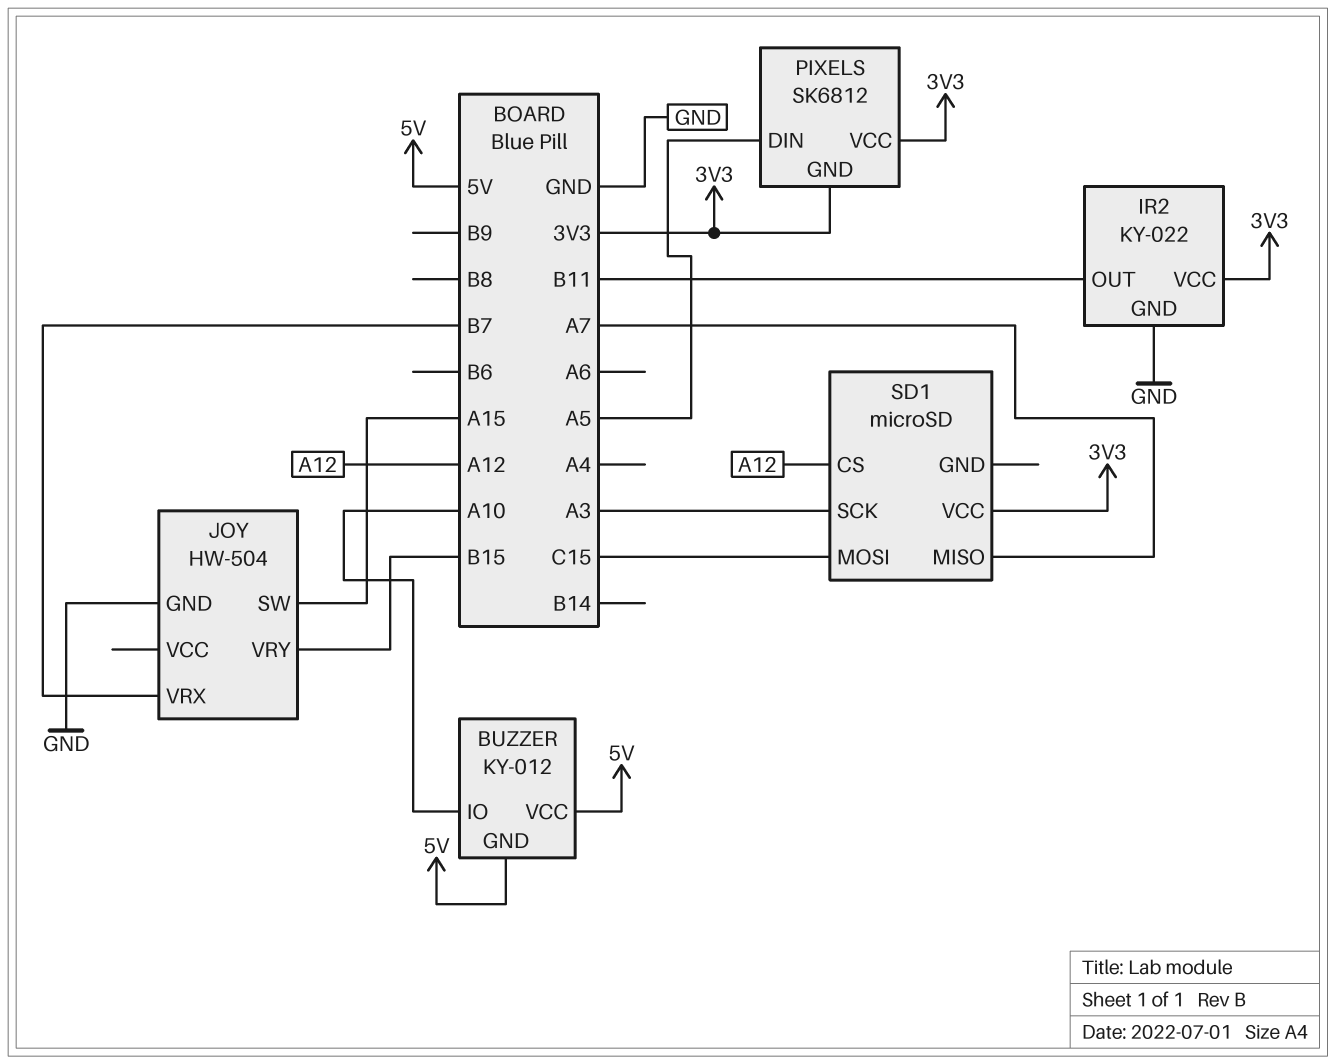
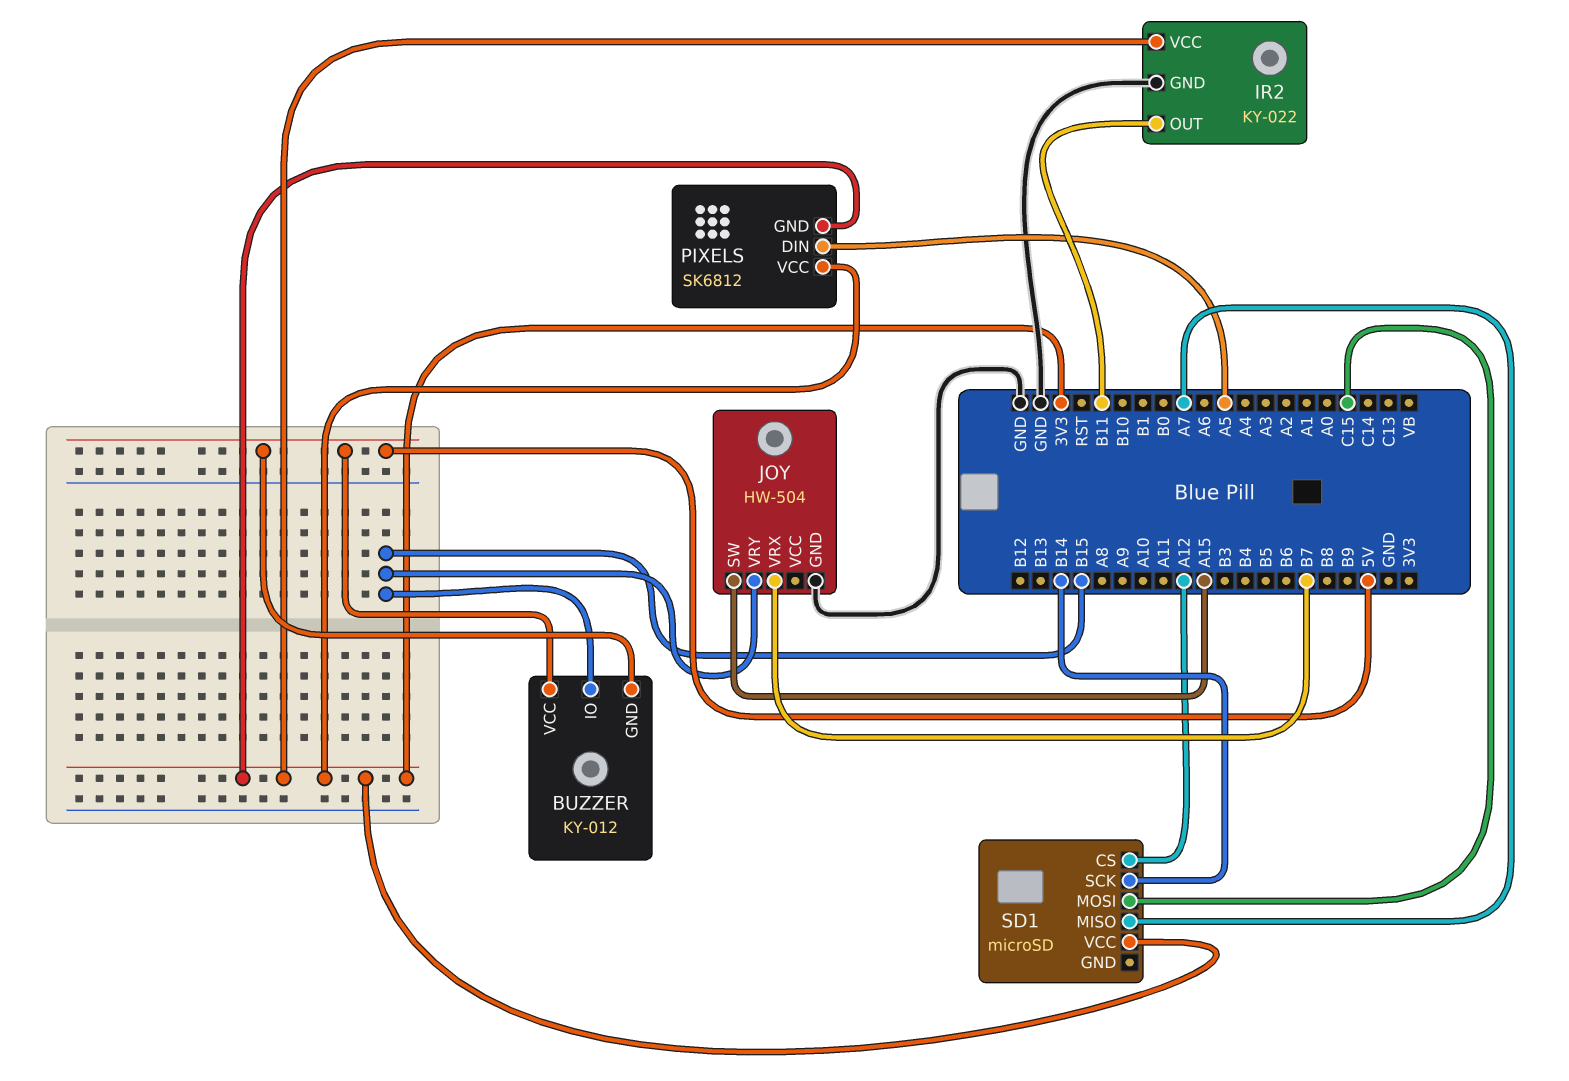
BUZZER pin IO: A10 -> B15
SD1 pin SCK: A3 -> B14

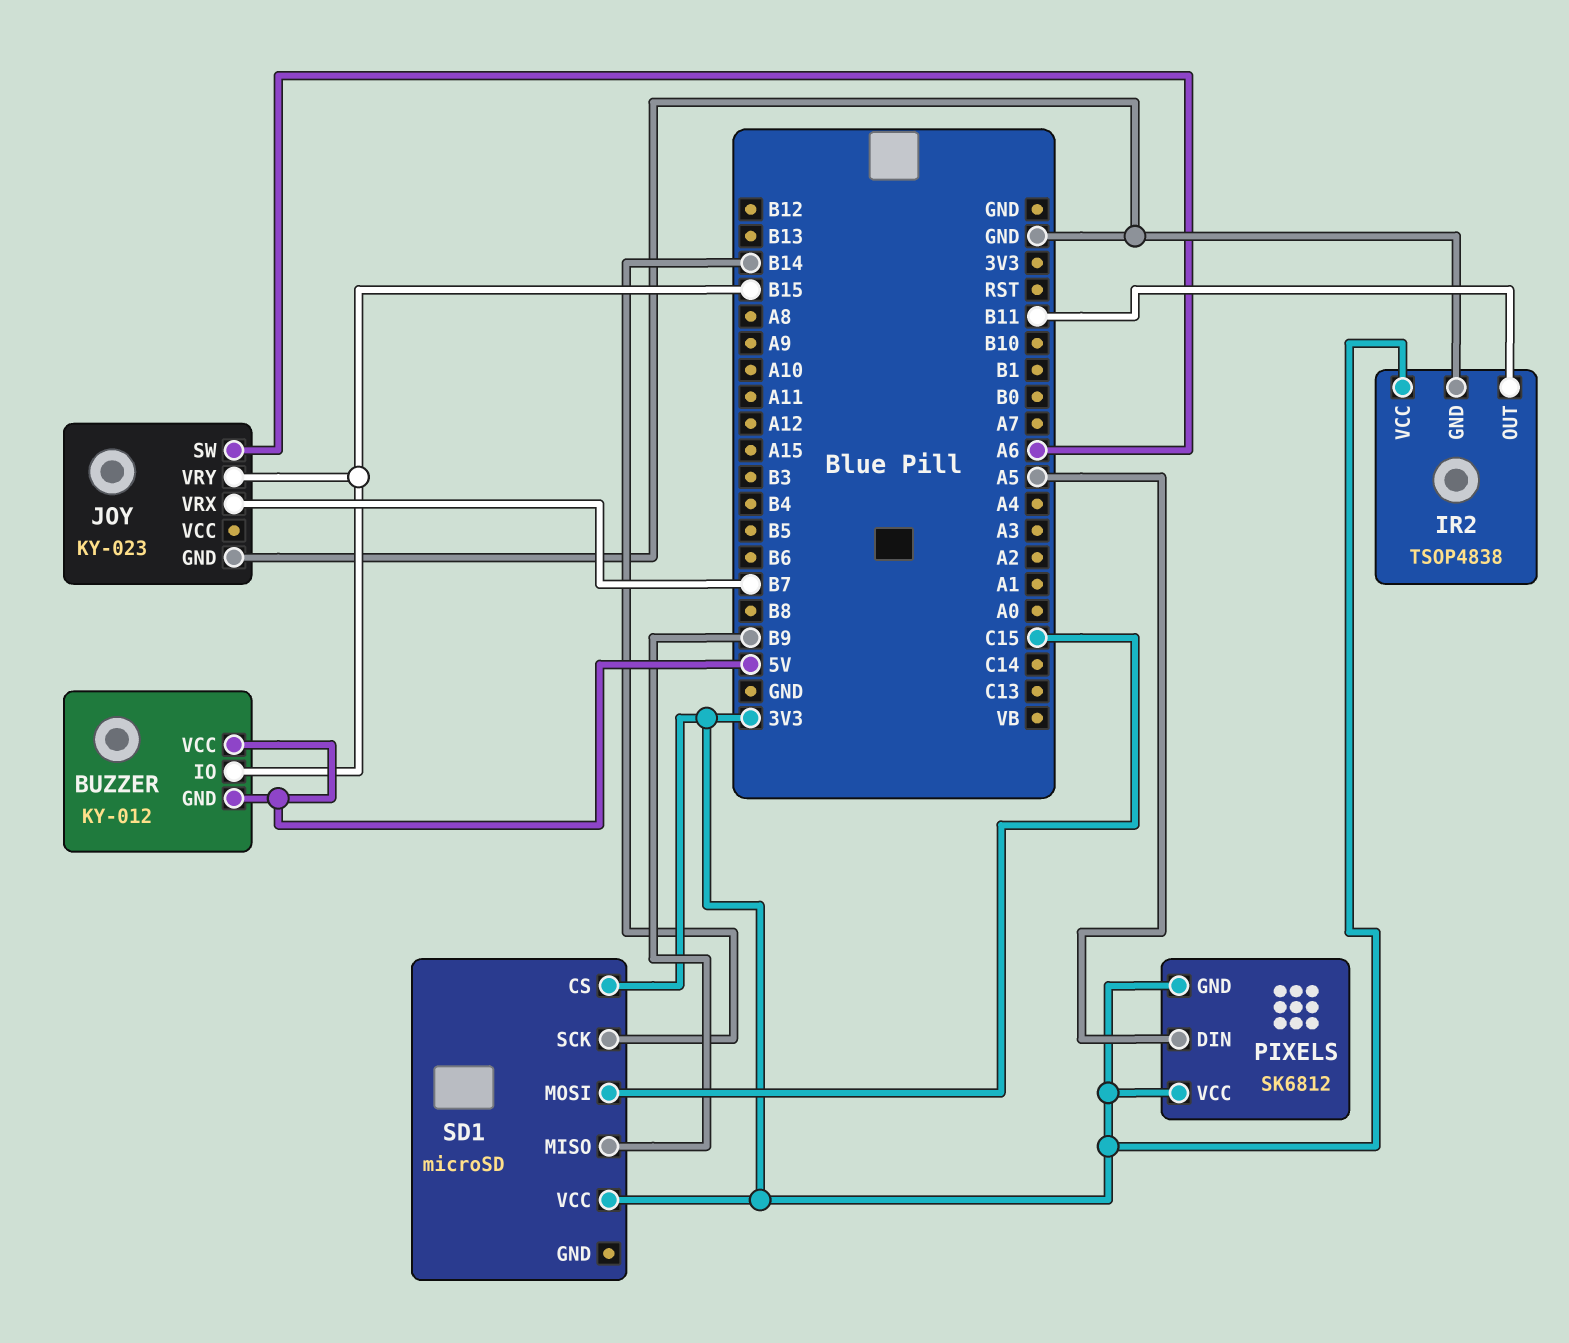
IR2: KY-022 -> TSOP4838
JOY: HW-504 -> KY-023
JOY pin SW: A15 -> A6
SD1 pin CS: A12 -> 3V3
SD1 pin MISO: A7 -> B9

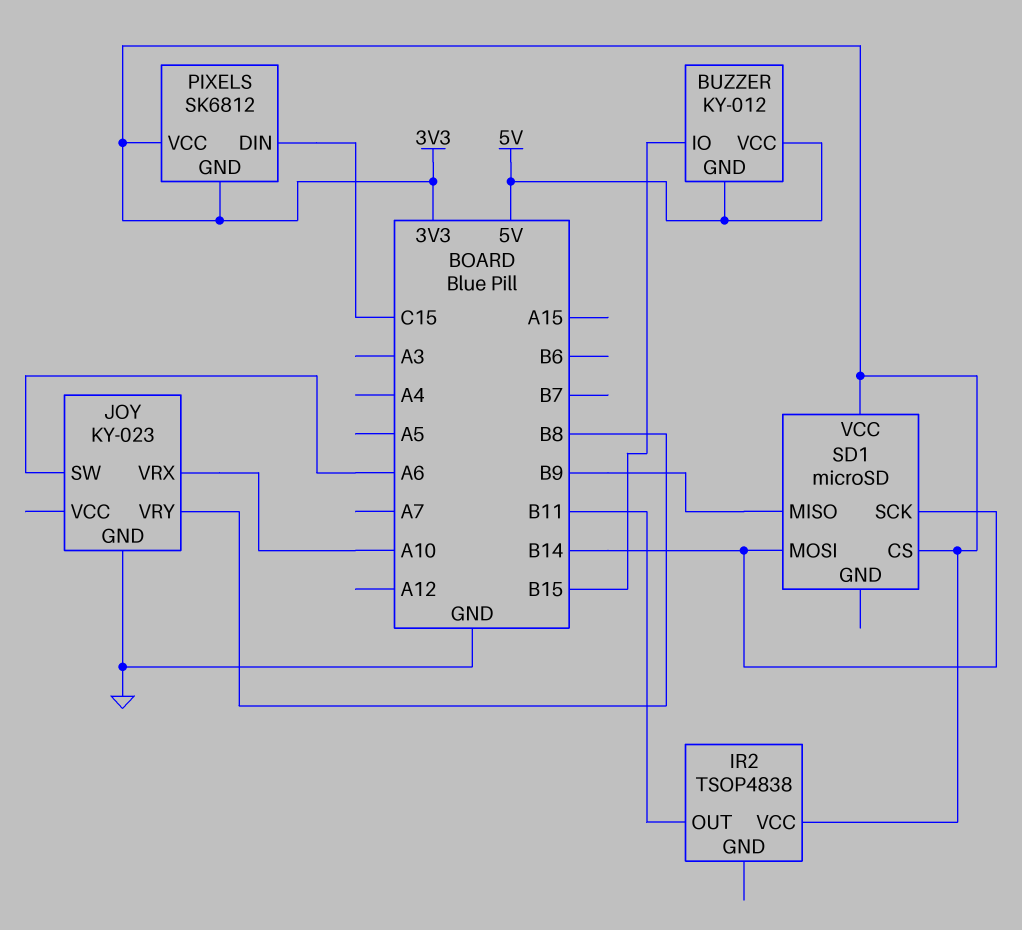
IR2 pin GND: GND -> none
JOY pin VRX: B7 -> A10
JOY pin VRY: B15 -> B8
PIXELS pin DIN: A5 -> C15
SD1 pin MOSI: C15 -> B14

